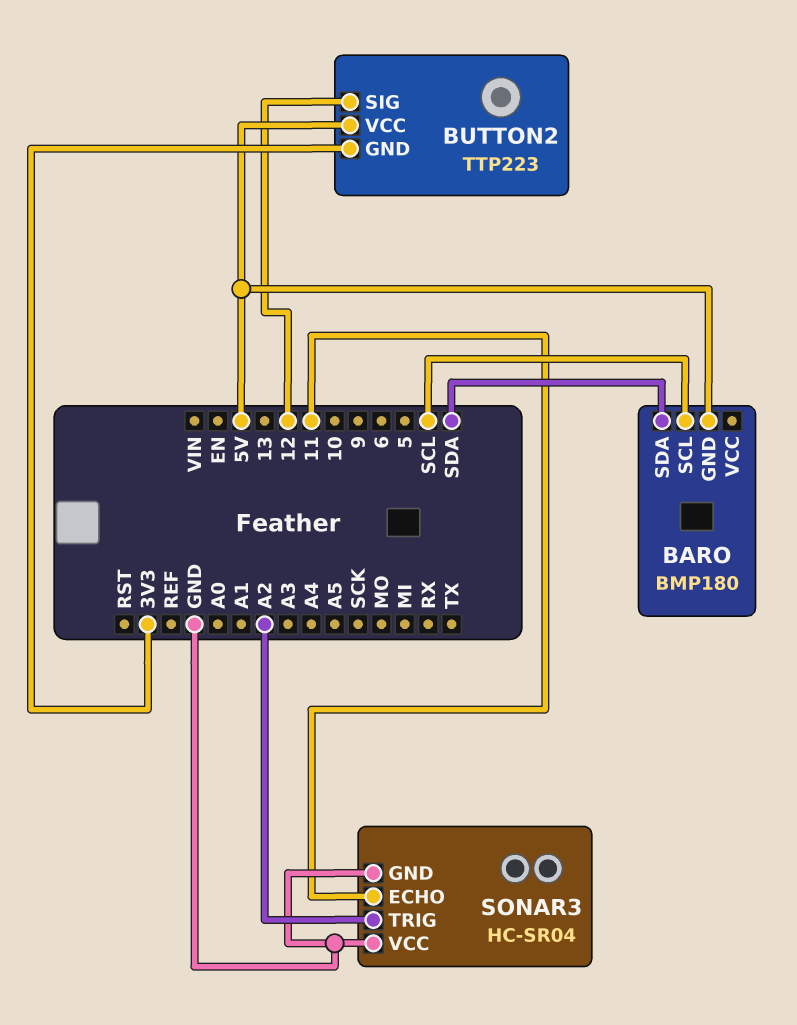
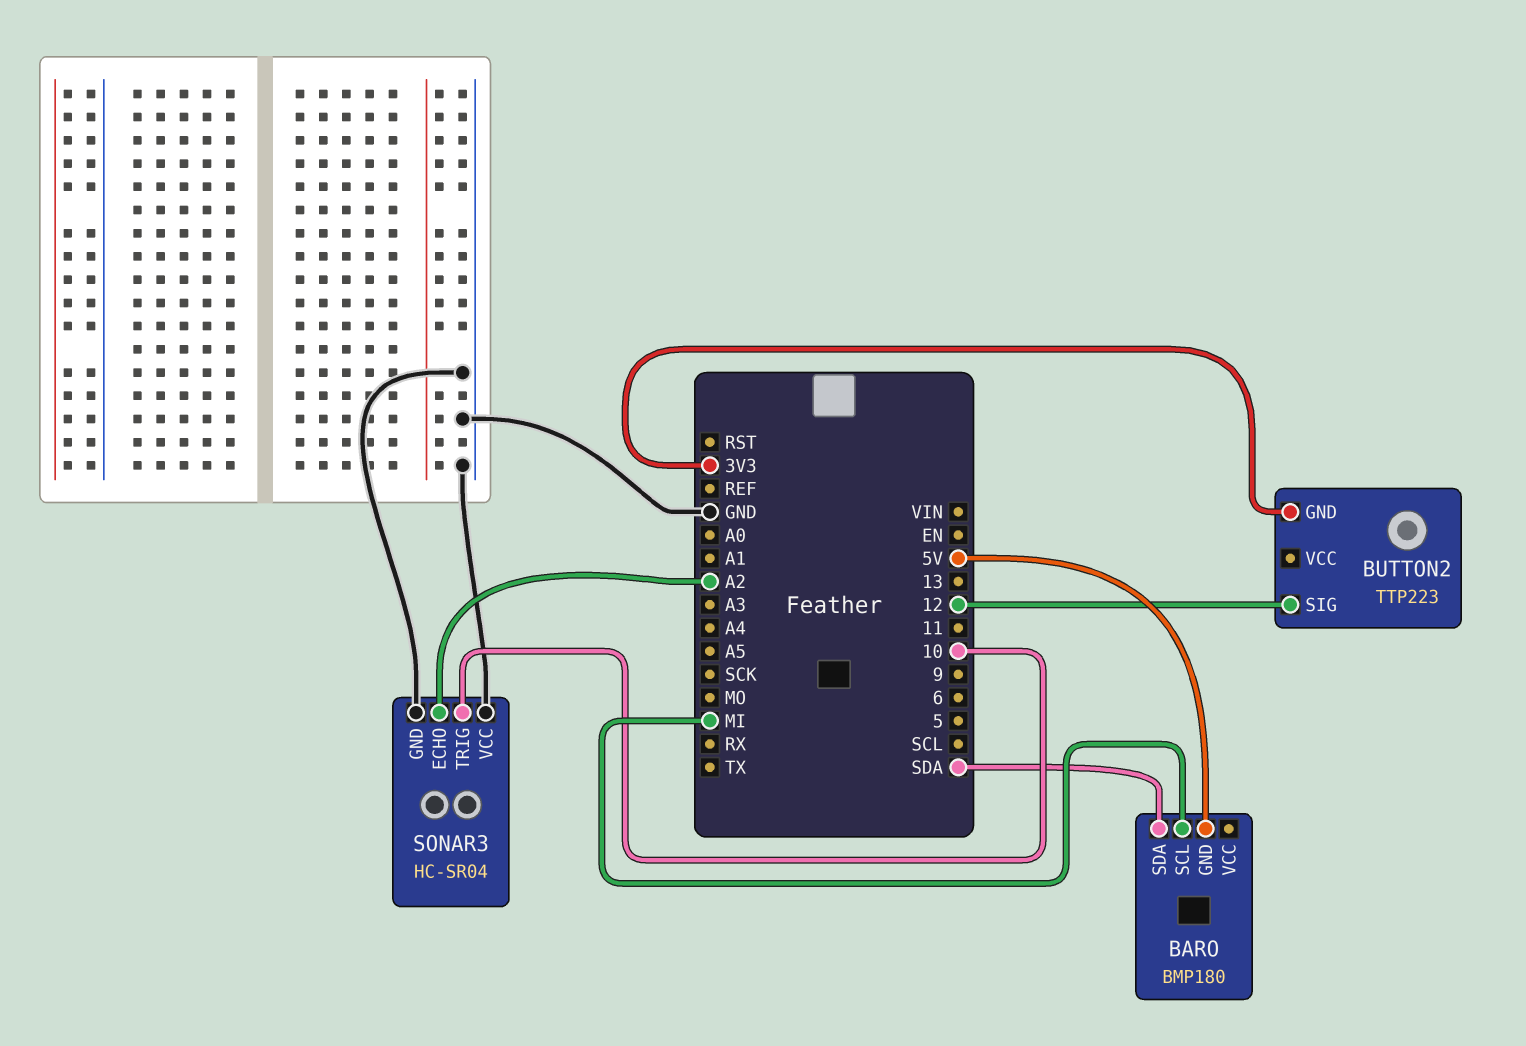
BARO pin SCL: SCL -> MI
BUTTON2 pin VCC: 5V -> none
SONAR3 pin ECHO: 11 -> A2
SONAR3 pin TRIG: A2 -> 10

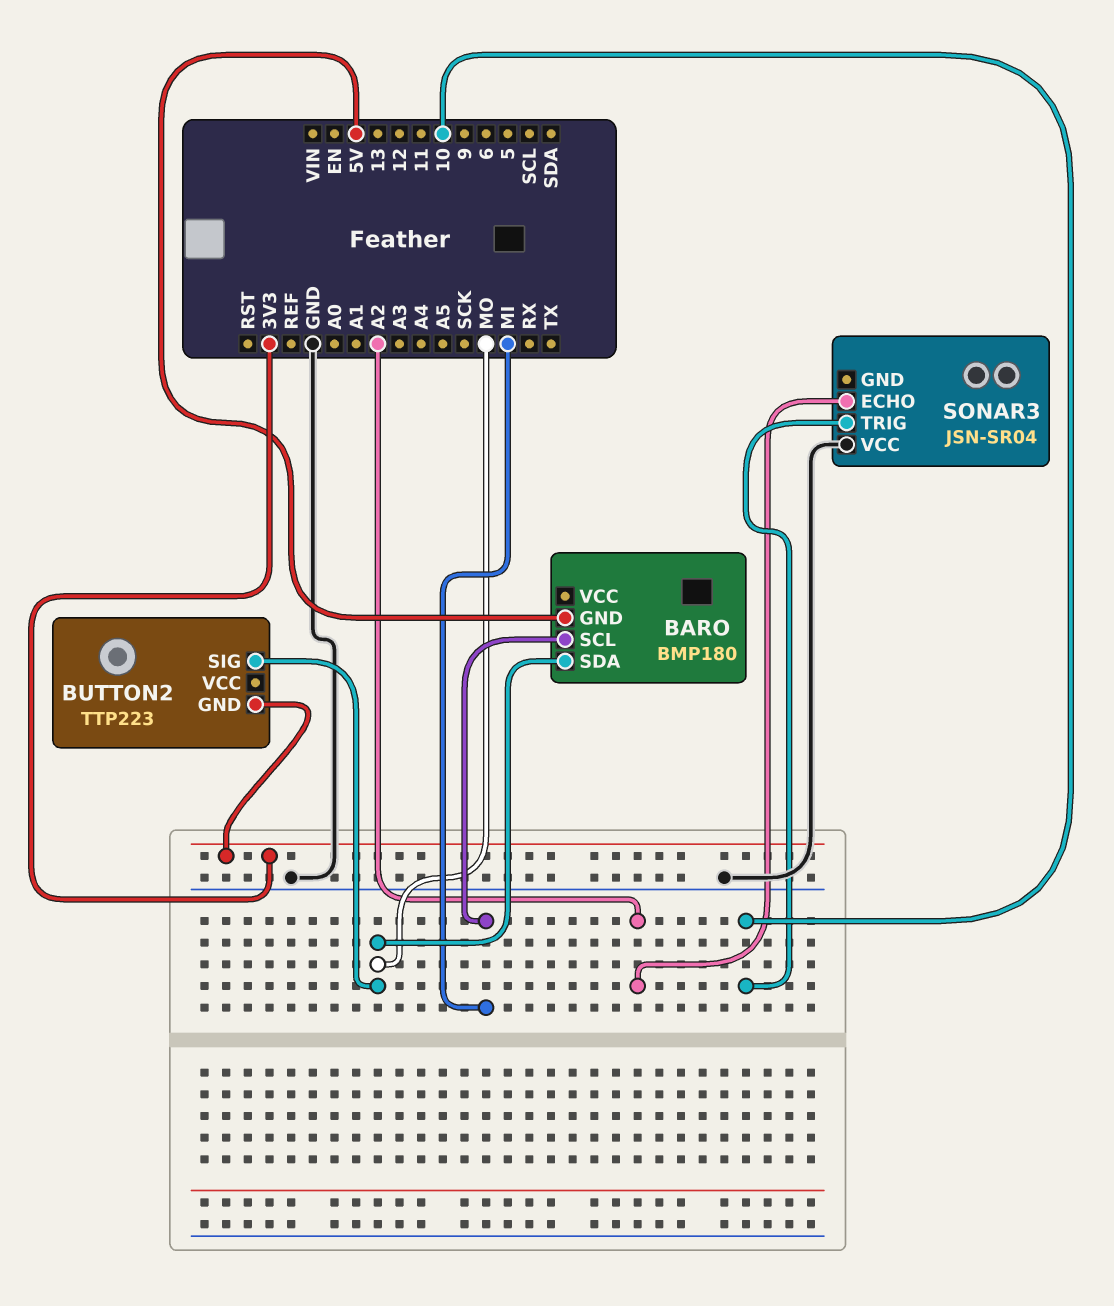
BARO pin SDA: SDA -> MO
BUTTON2 pin SIG: 12 -> MO
SONAR3: HC-SR04 -> JSN-SR04
SONAR3 pin GND: GND -> none

